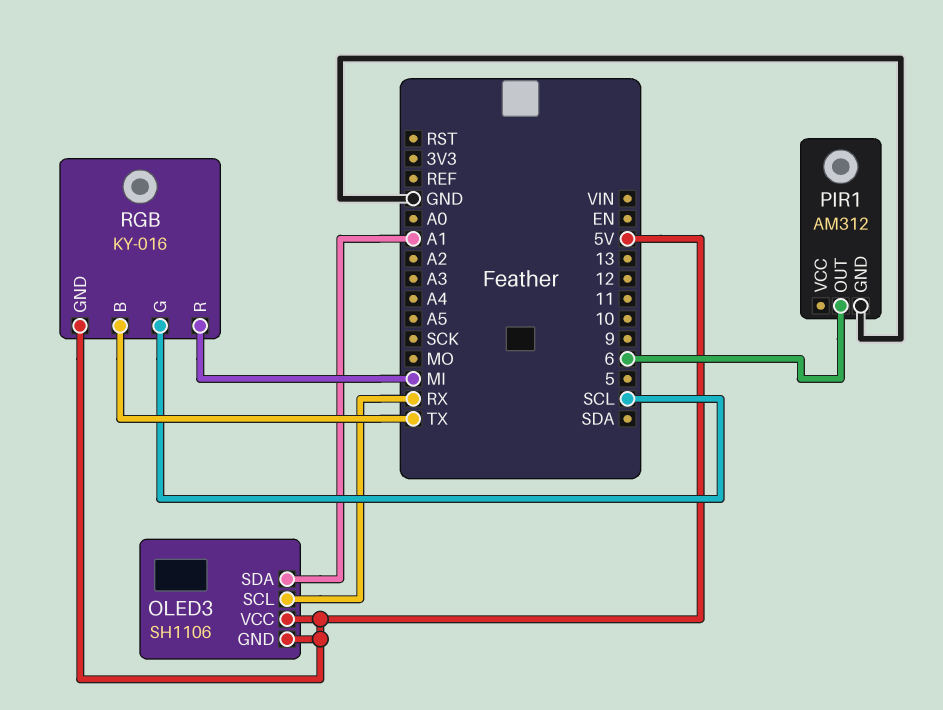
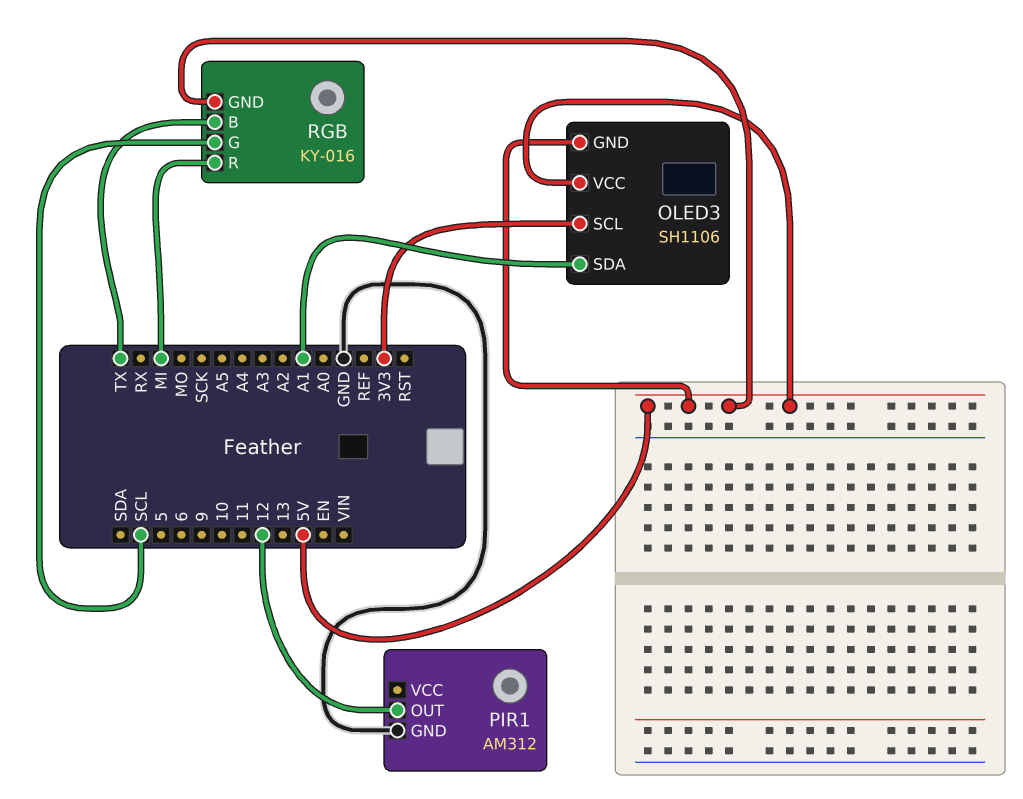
OLED3 pin SCL: RX -> 3V3
PIR1 pin OUT: 6 -> 12

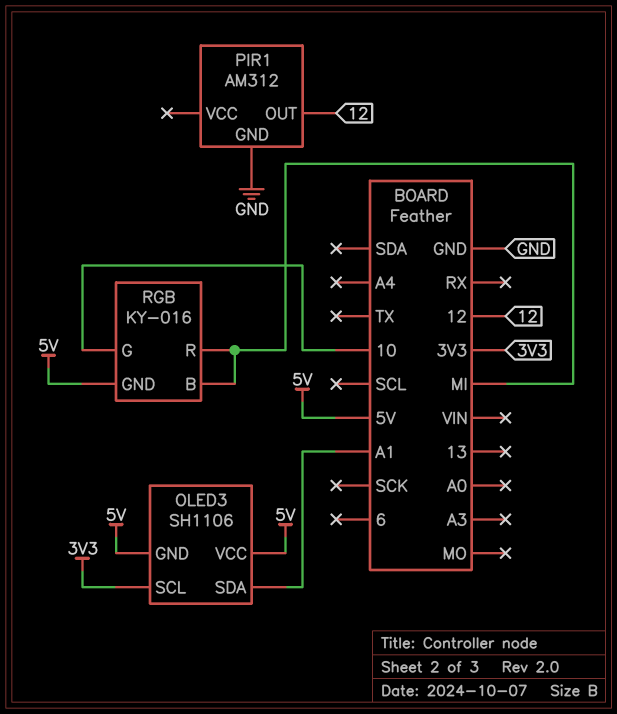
RGB pin B: TX -> MI
RGB pin G: SCL -> 10

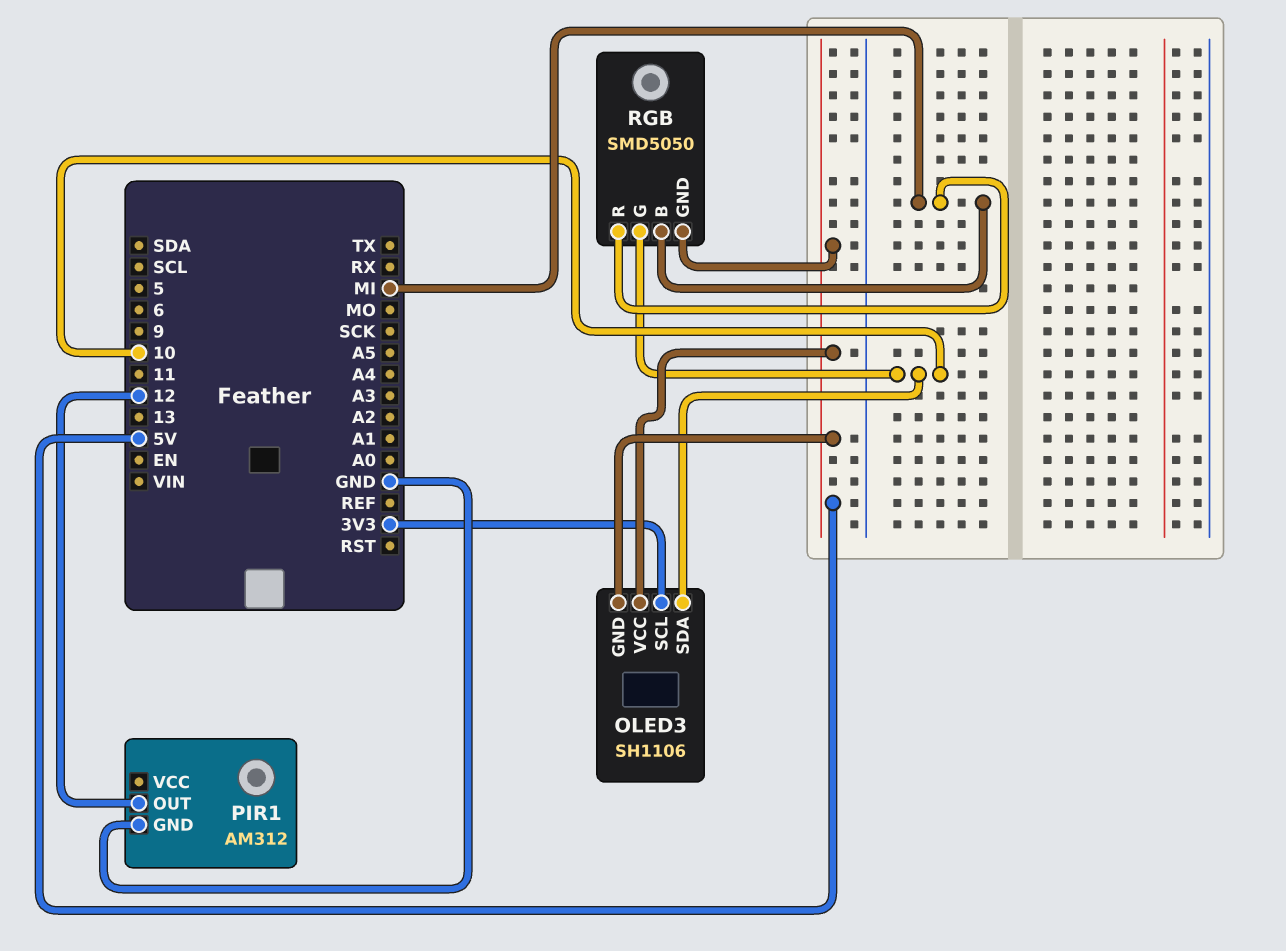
OLED3 pin SDA: A1 -> 10
RGB: KY-016 -> SMD5050

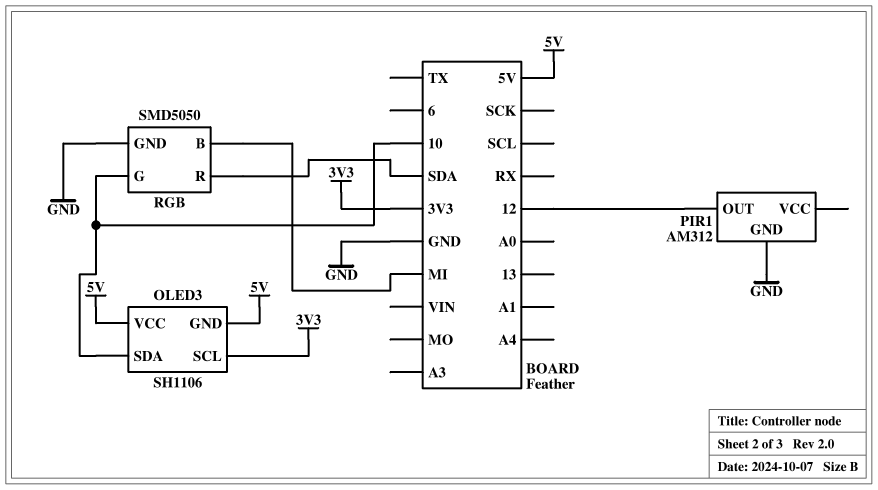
RGB pin GND: 5V -> GND
RGB pin R: MI -> SDA

